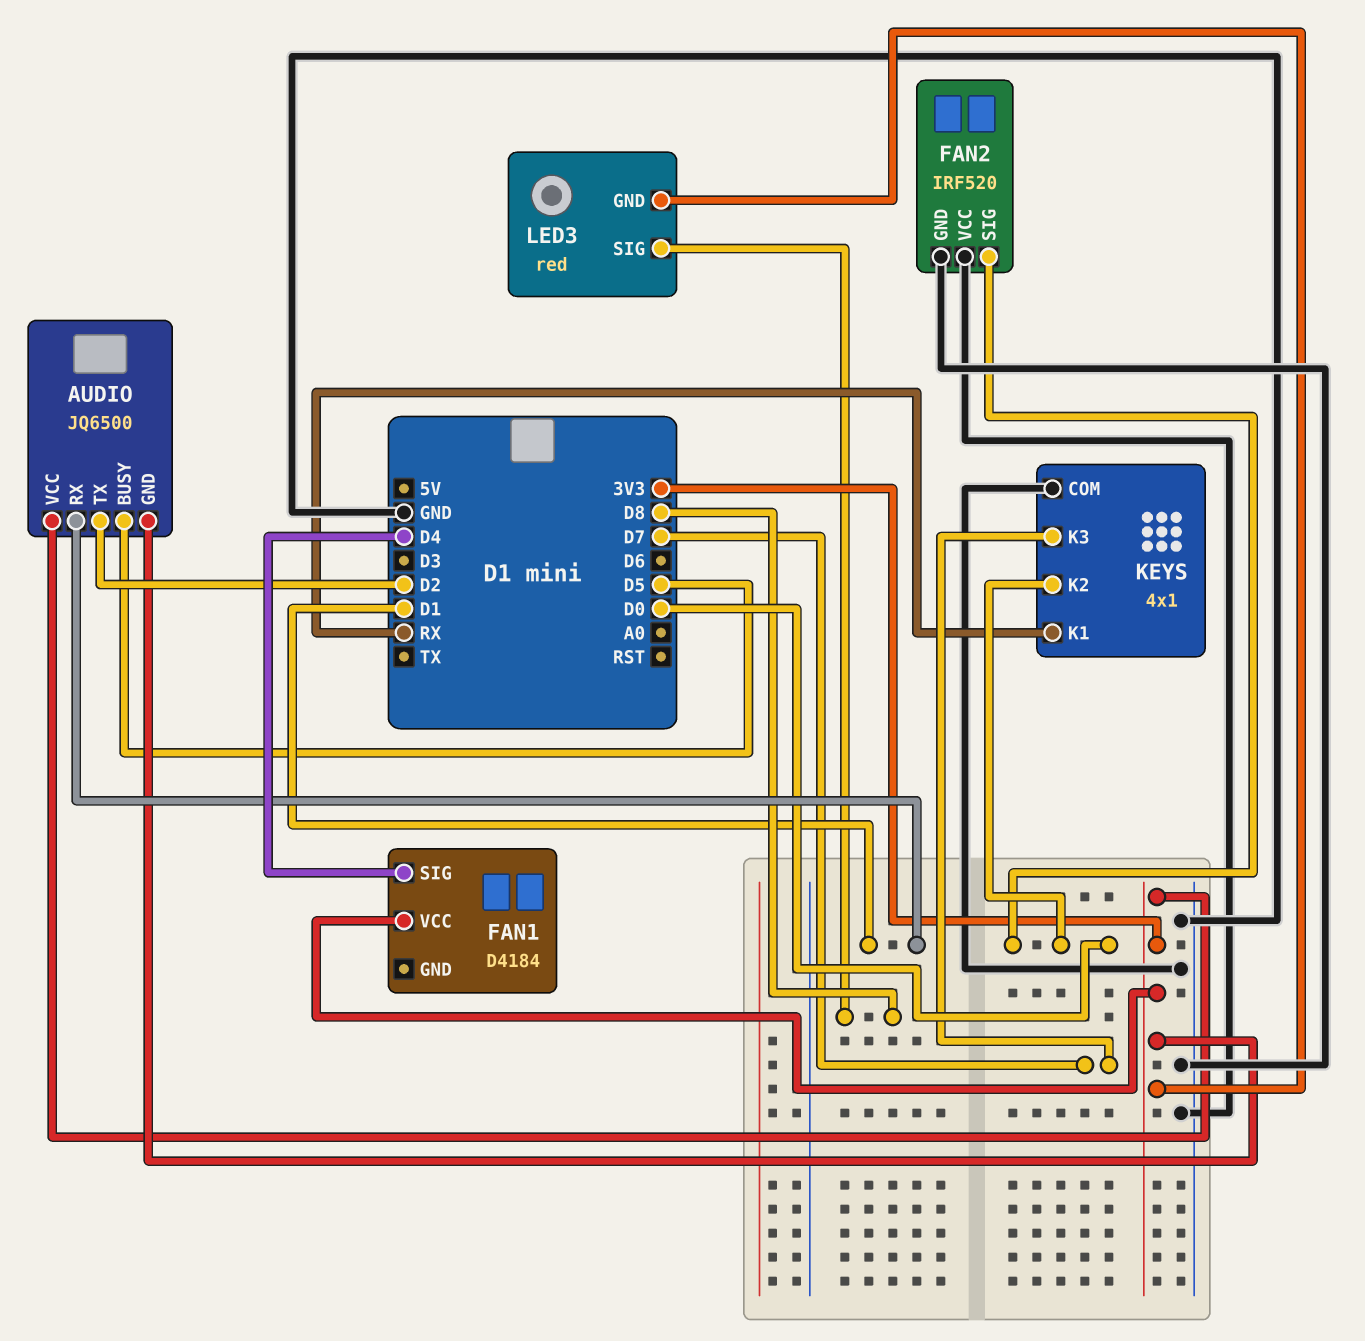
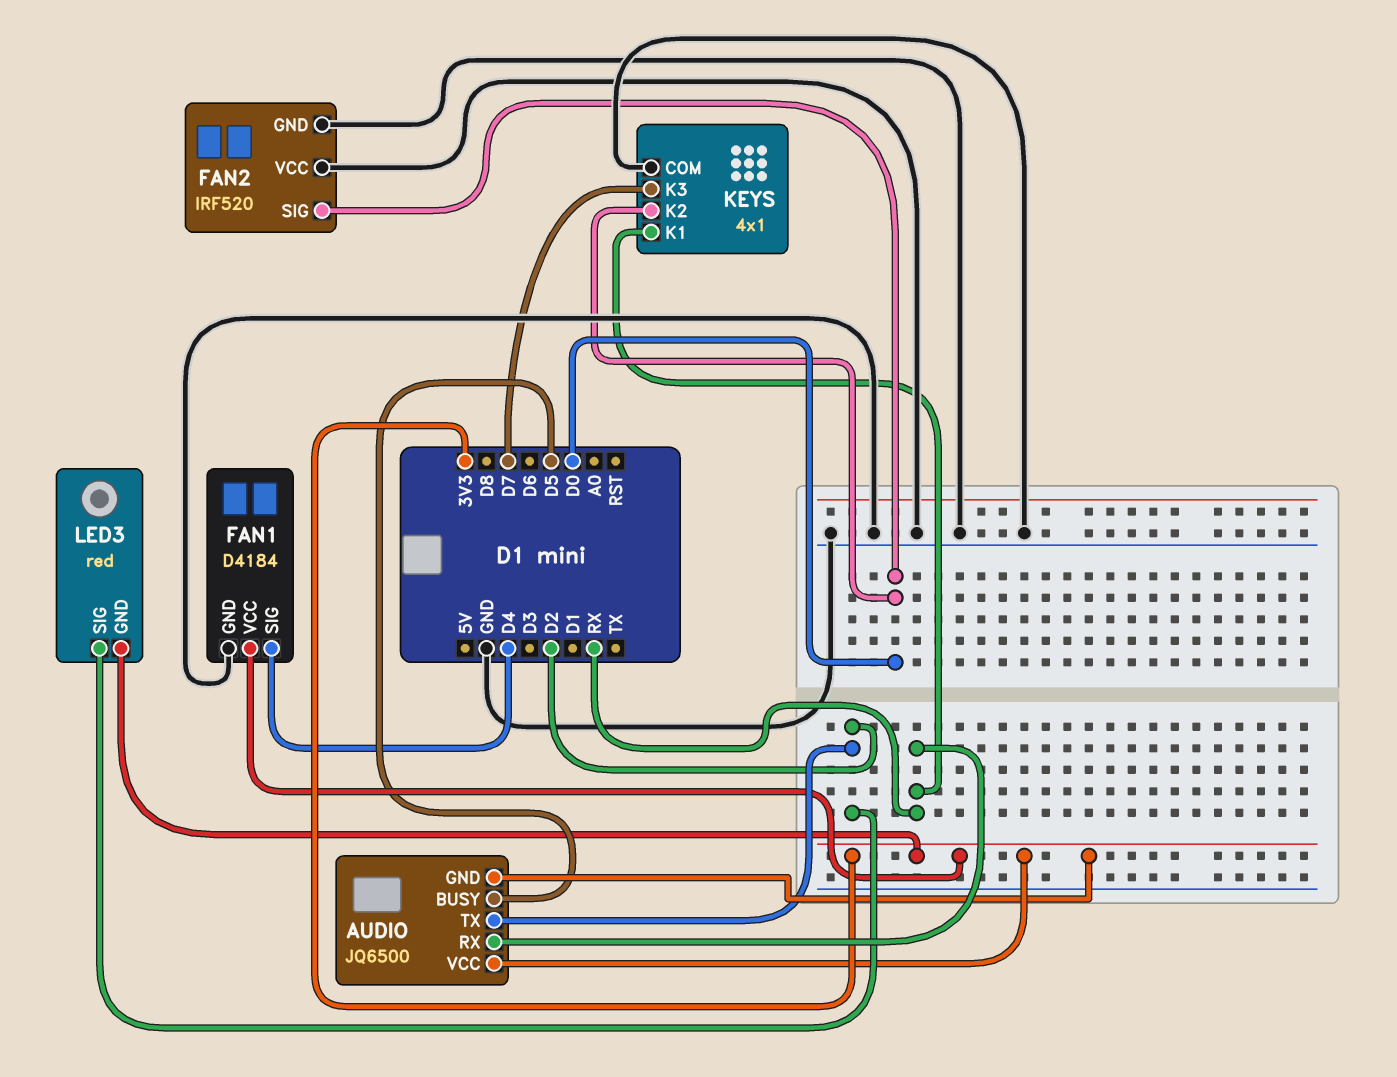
AUDIO pin RX: D1 -> RX
FAN1 pin GND: none -> GND
LED3 pin SIG: D8 -> D2

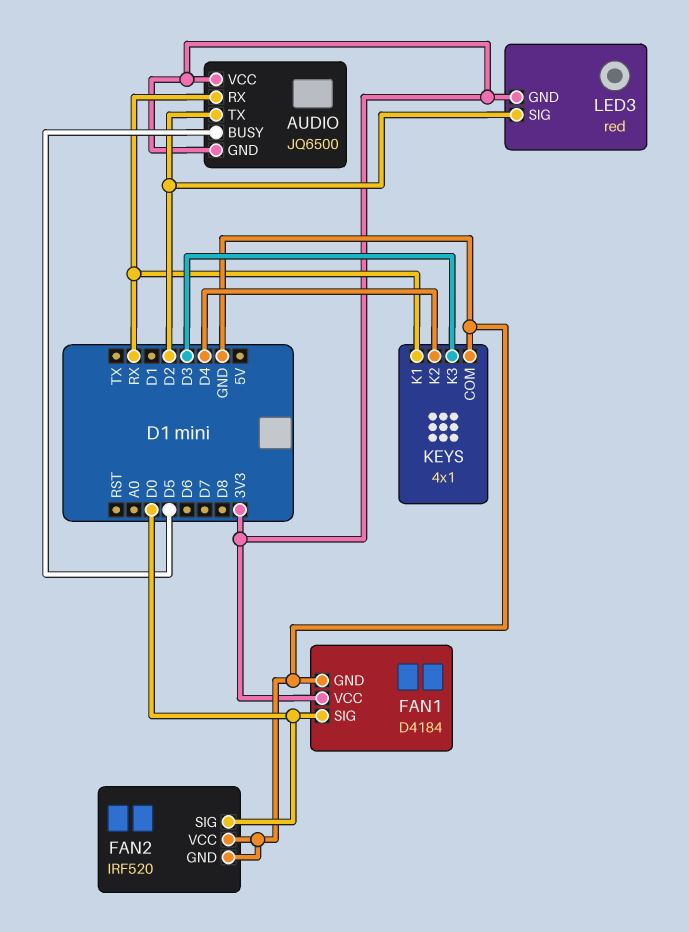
FAN1 pin SIG: D4 -> D0
KEYS pin K2: D0 -> D4
KEYS pin K3: D7 -> D3

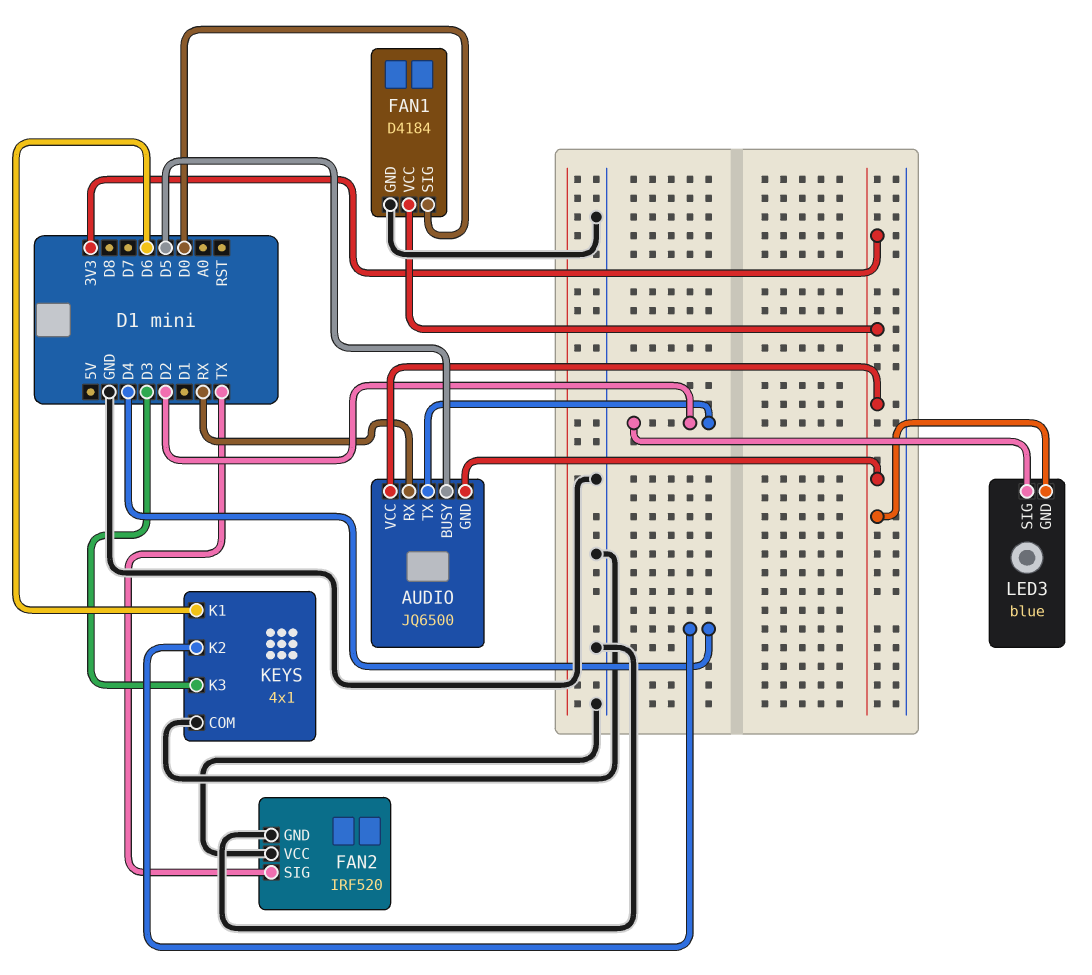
FAN2 pin SIG: D0 -> TX
KEYS pin K1: RX -> D6
LED3: red -> blue

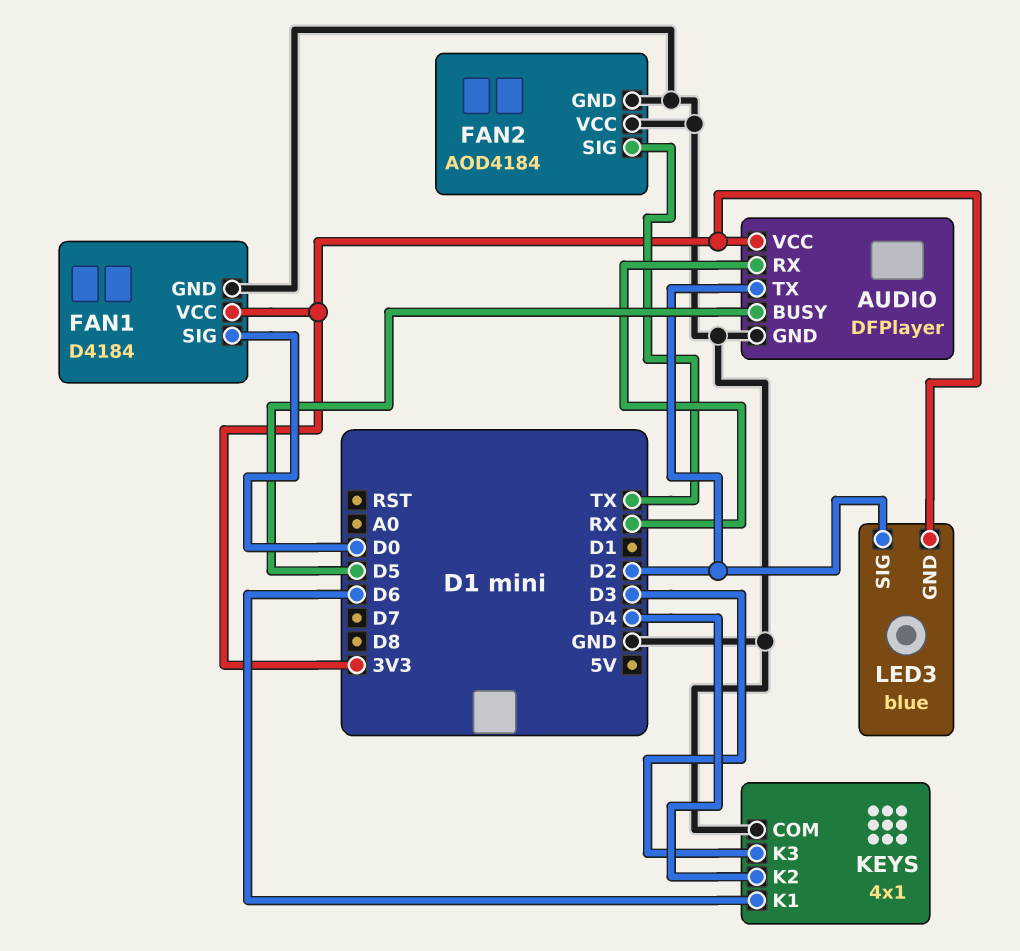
AUDIO: JQ6500 -> DFPlayer
AUDIO pin GND: 3V3 -> GND
FAN2: IRF520 -> AOD4184

